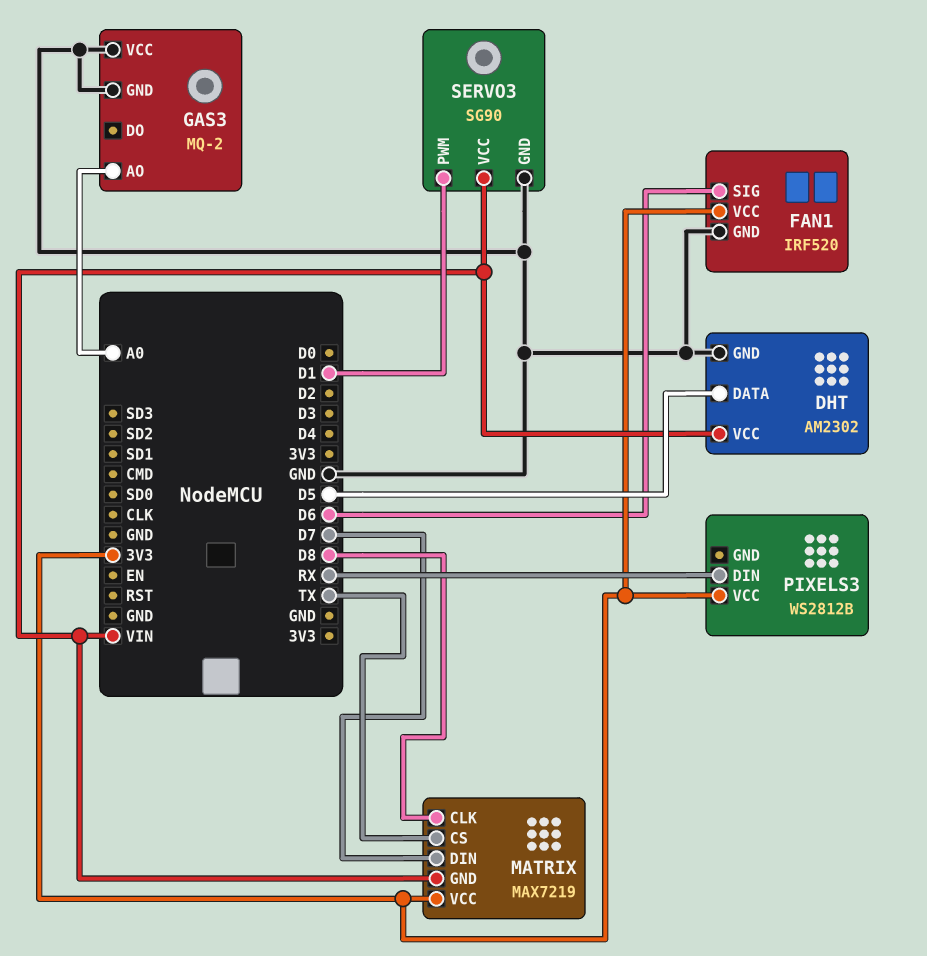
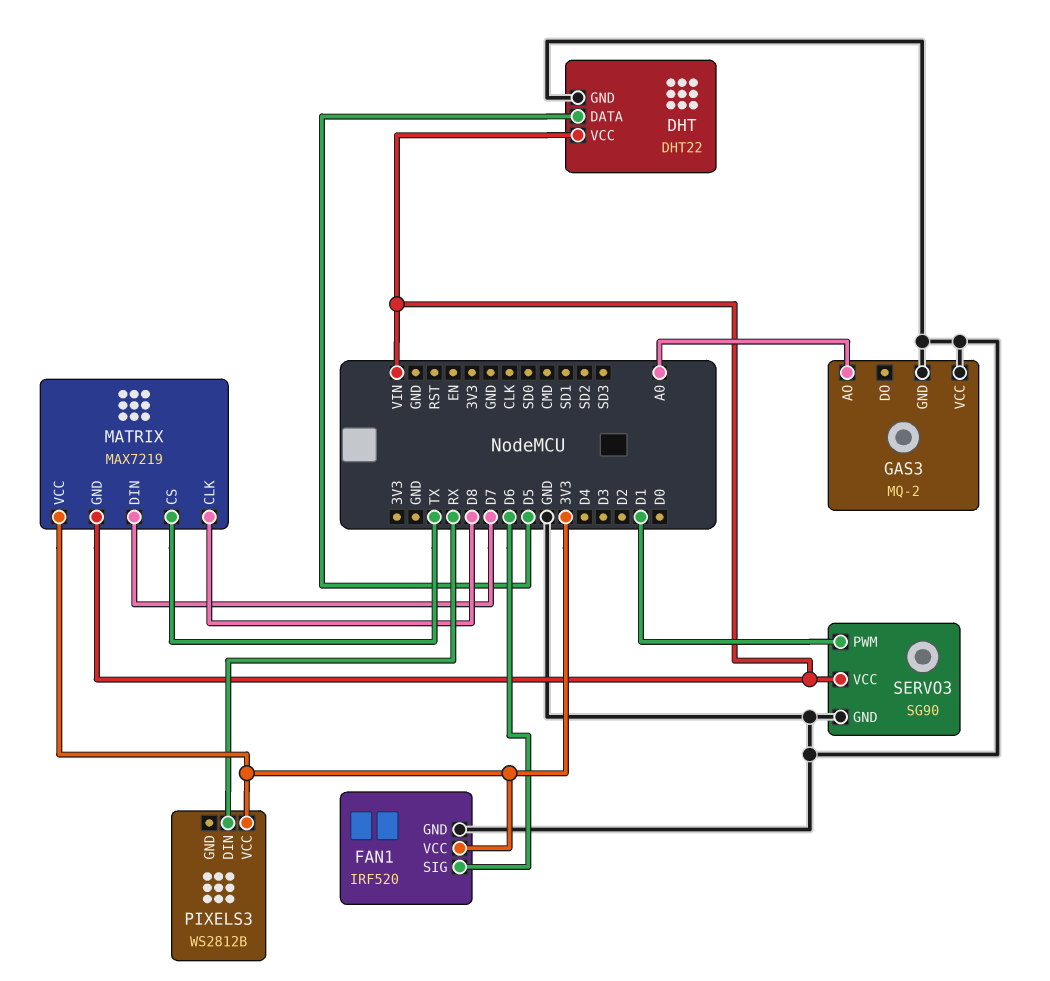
DHT: AM2302 -> DHT22

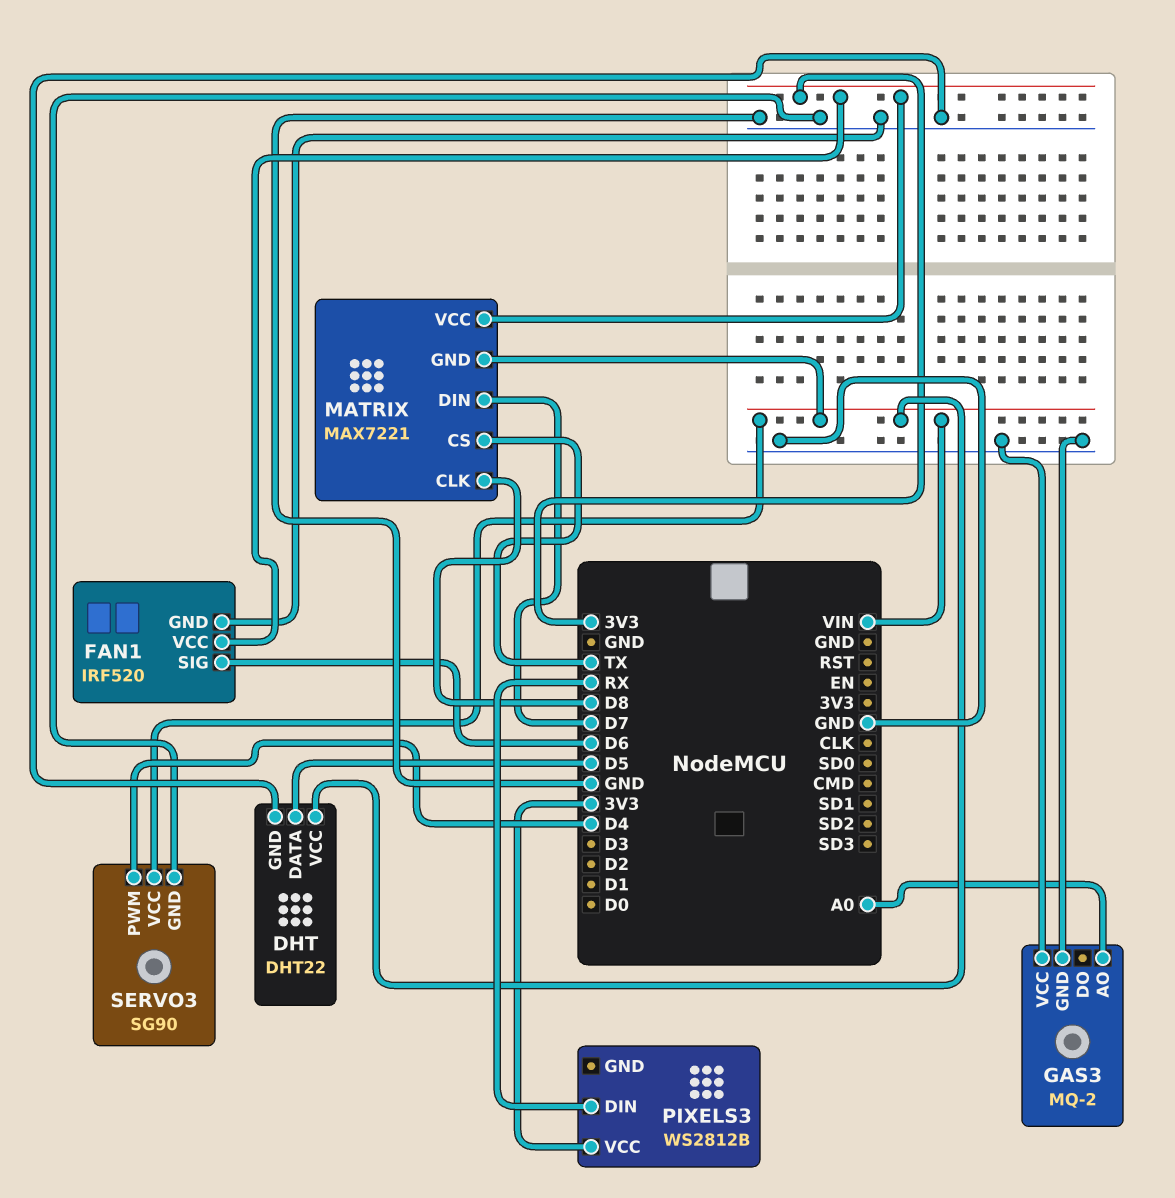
MATRIX: MAX7219 -> MAX7221
SERVO3 pin PWM: D1 -> D4

